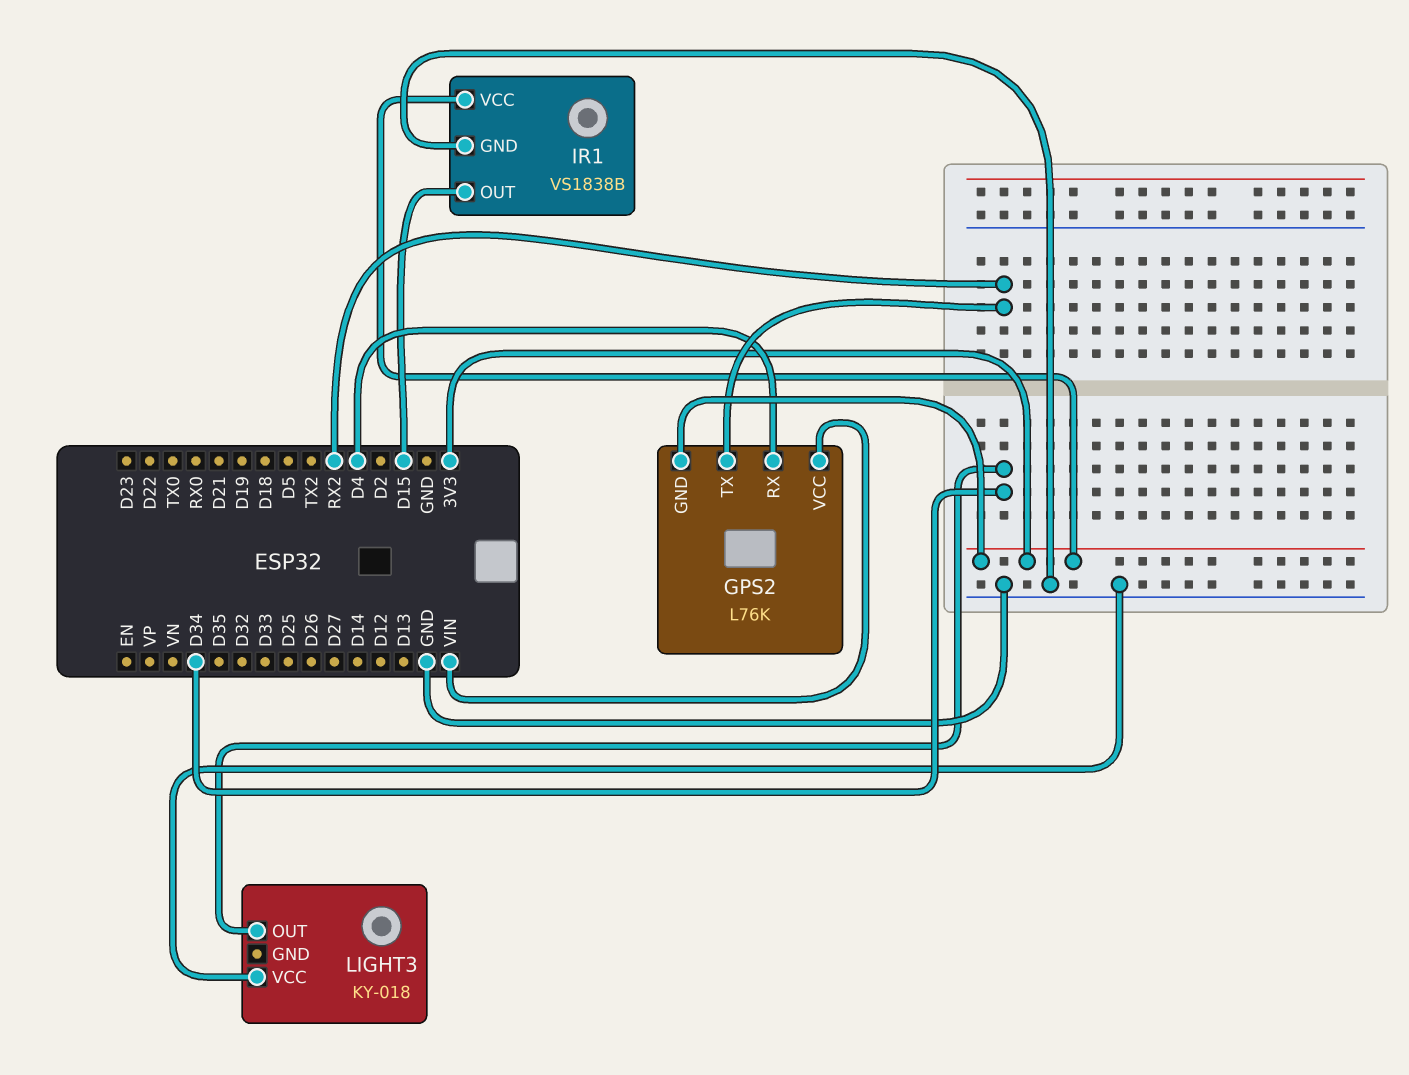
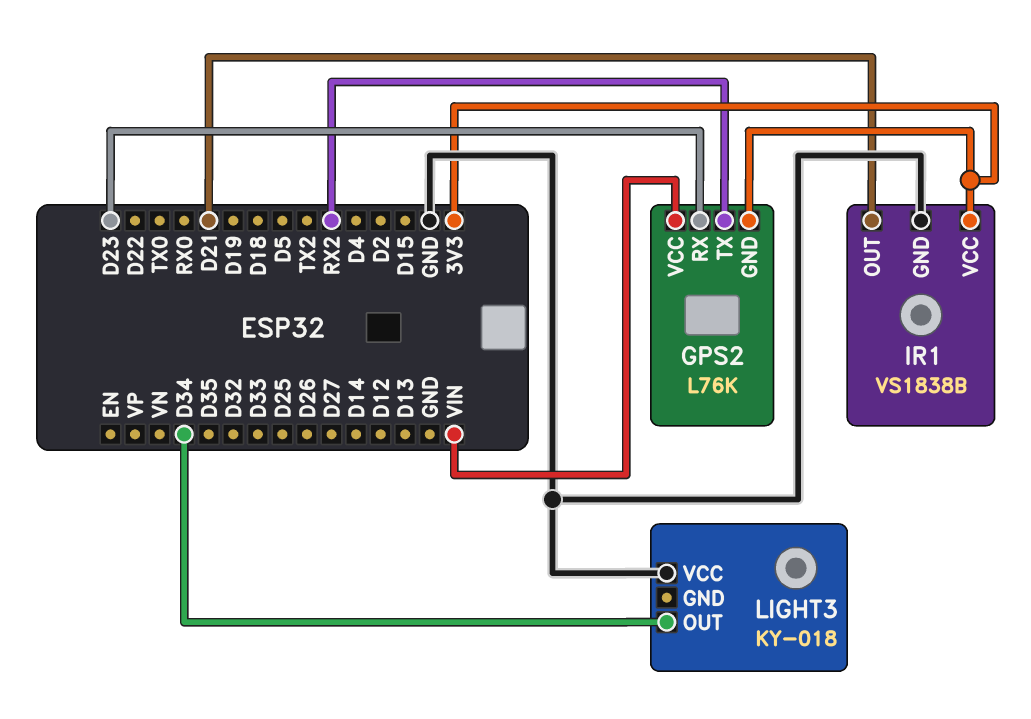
GPS2 pin RX: D4 -> D23
IR1 pin OUT: D15 -> D21

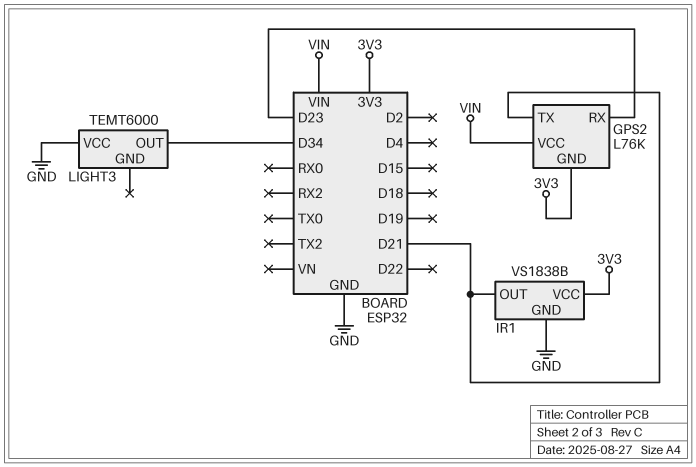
GPS2 pin TX: RX2 -> D21
LIGHT3: KY-018 -> TEMT6000

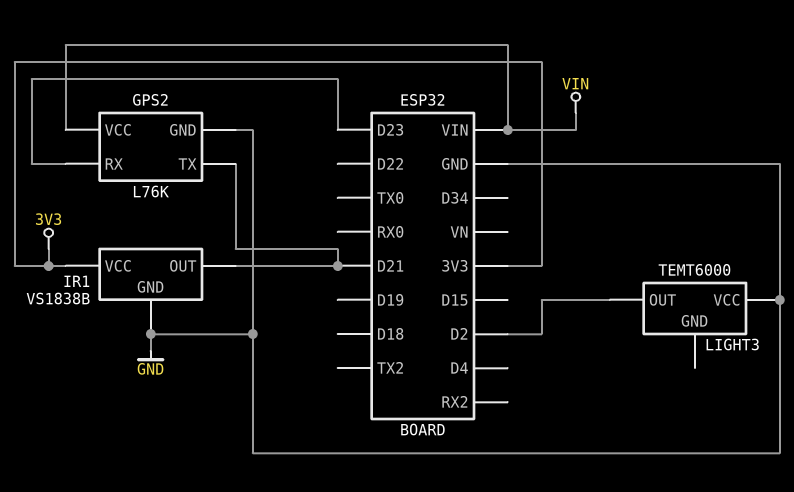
GPS2 pin GND: 3V3 -> GND
LIGHT3 pin OUT: D34 -> D2

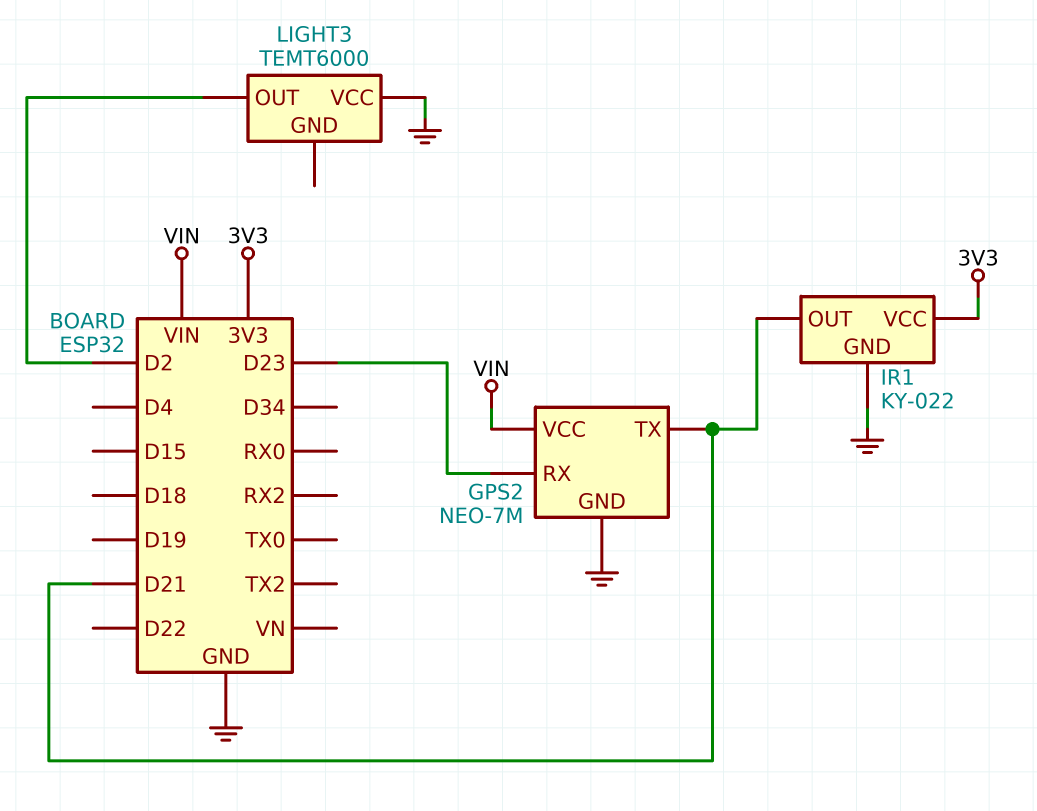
GPS2: L76K -> NEO-7M
IR1: VS1838B -> KY-022

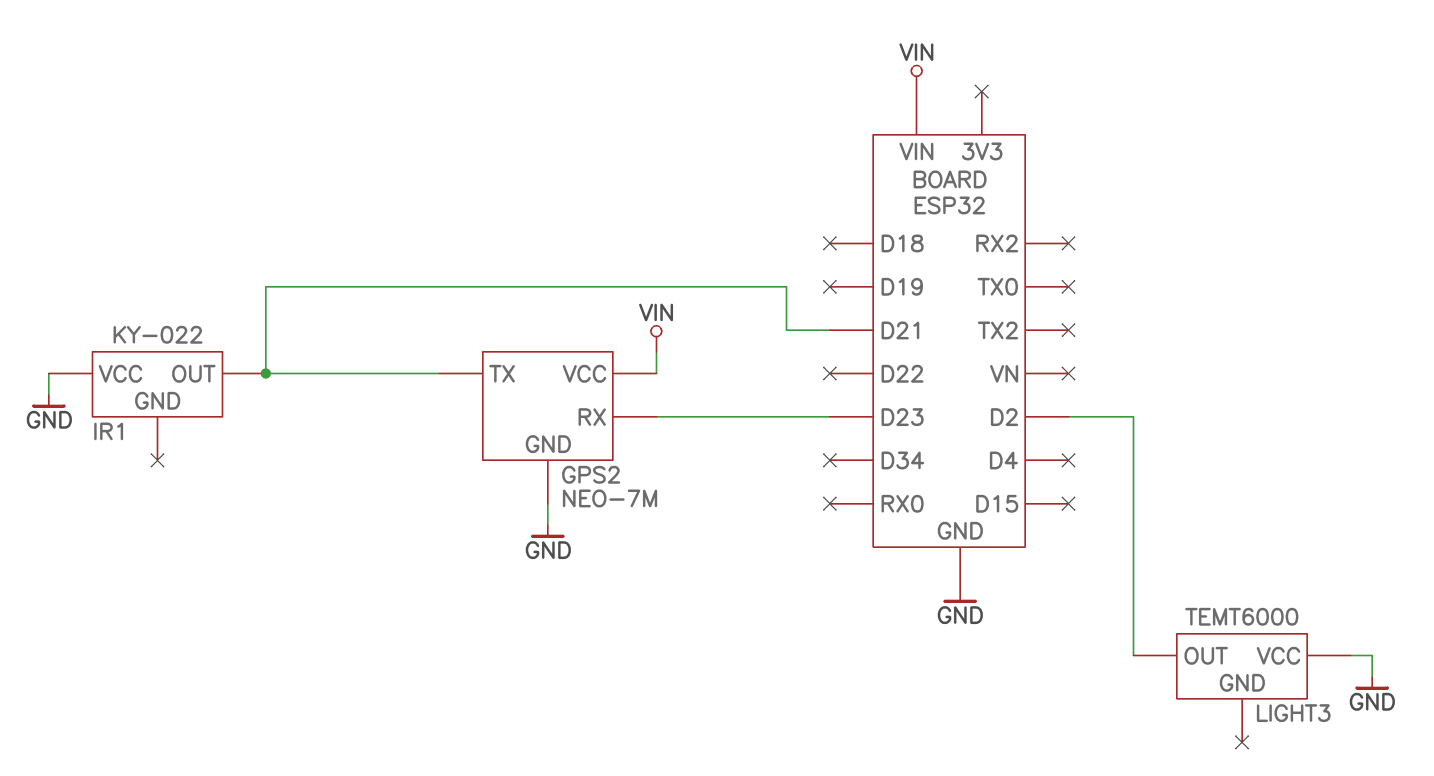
IR1 pin GND: GND -> none
IR1 pin VCC: 3V3 -> GND

